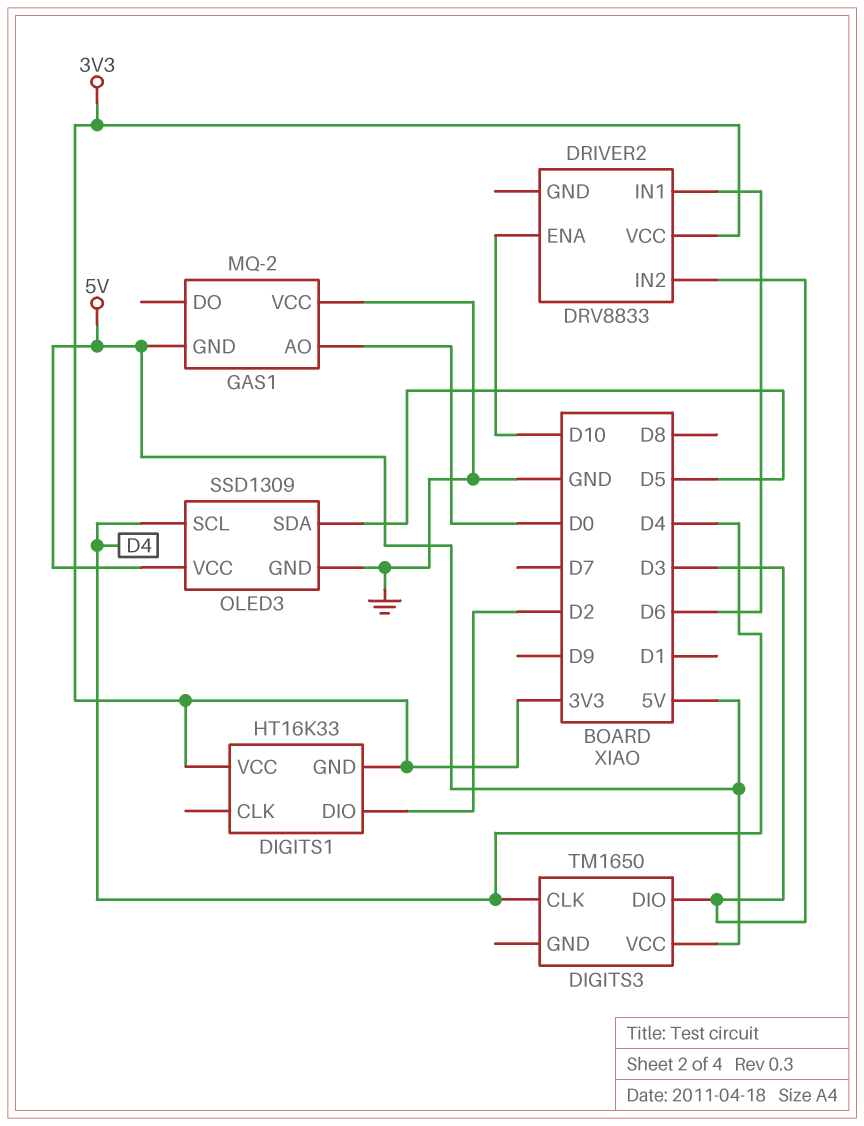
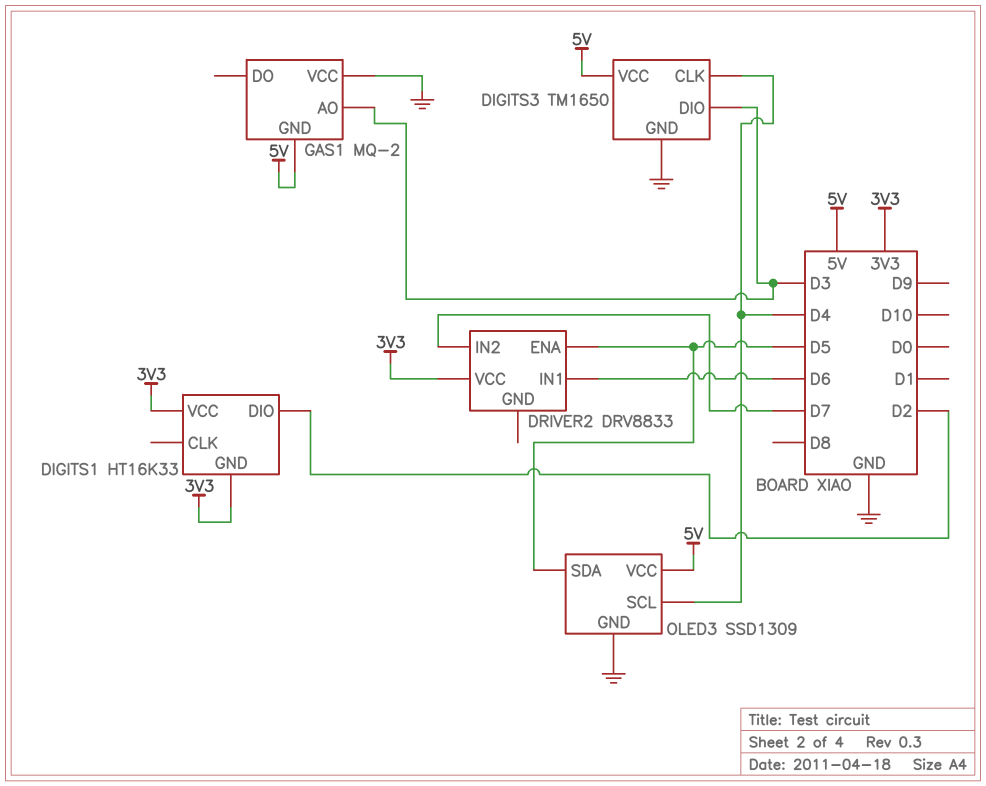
DIGITS3 pin GND: none -> GND
DRIVER2 pin ENA: D10 -> D5
DRIVER2 pin IN2: D3 -> D7
GAS1 pin AO: D0 -> D3

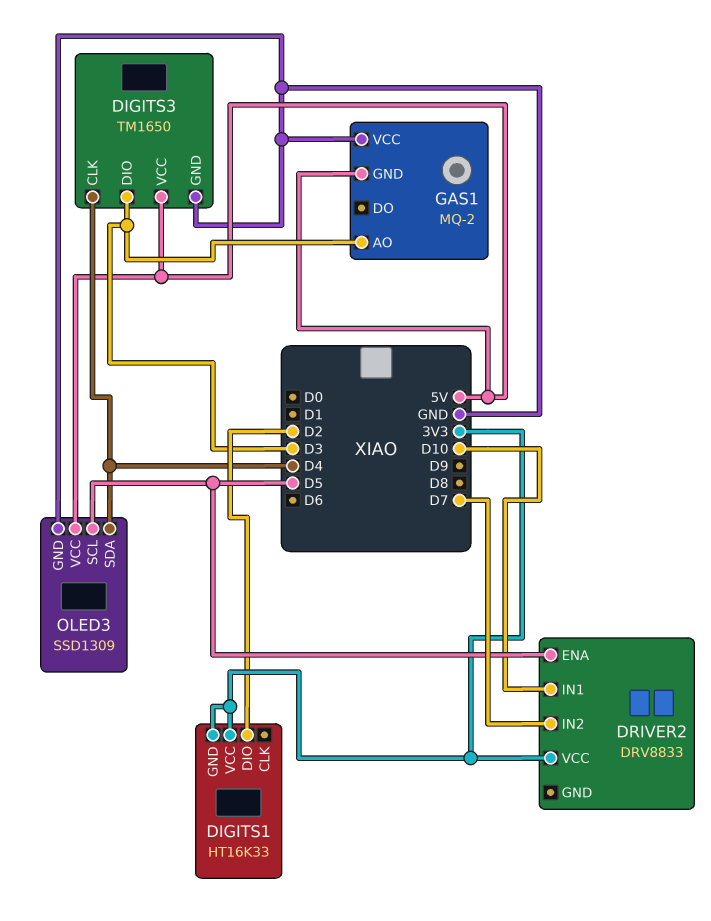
DRIVER2 pin IN1: D6 -> D10
OLED3 pin SCL: D4 -> D5
OLED3 pin SDA: D5 -> D4

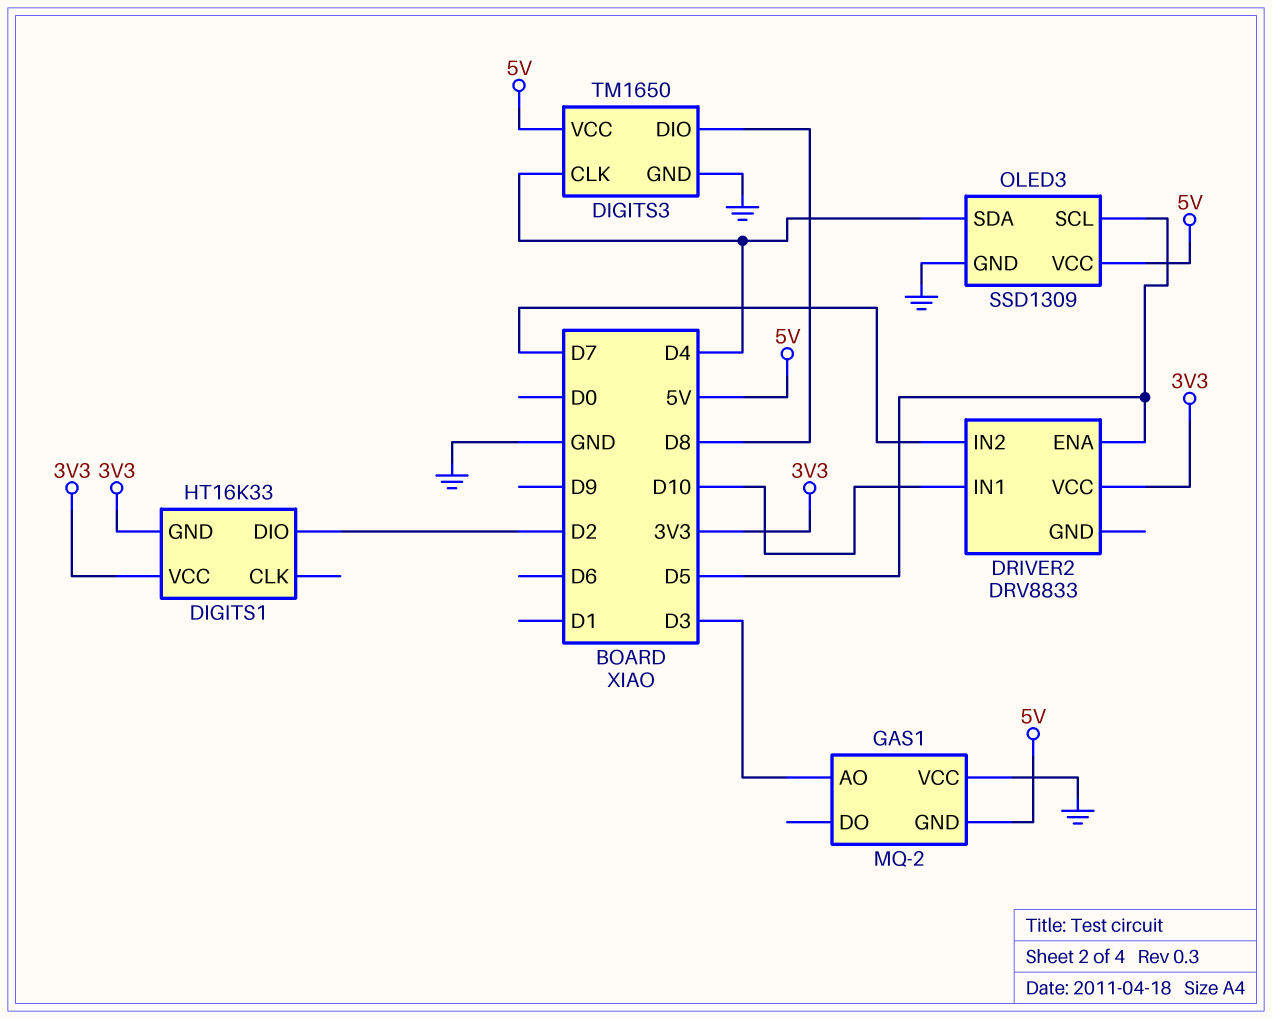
DIGITS3 pin DIO: D3 -> D8

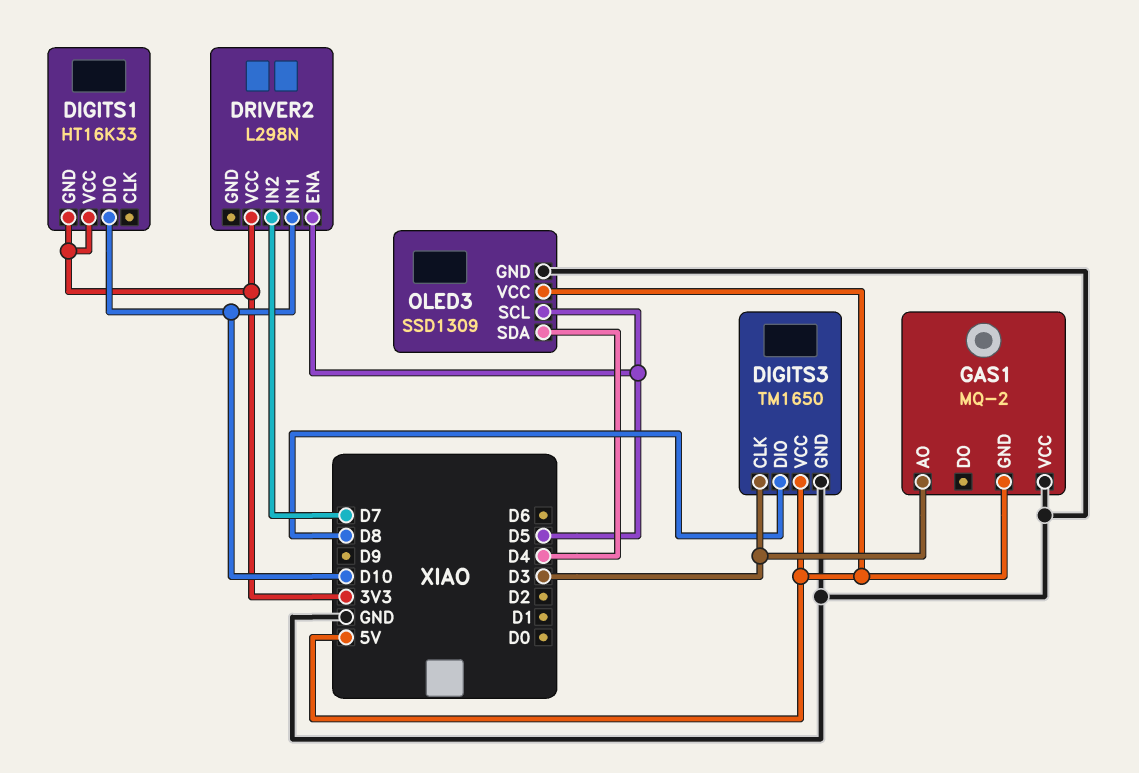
DIGITS1 pin DIO: D2 -> D10
DIGITS3 pin CLK: D4 -> D3
DRIVER2: DRV8833 -> L298N

